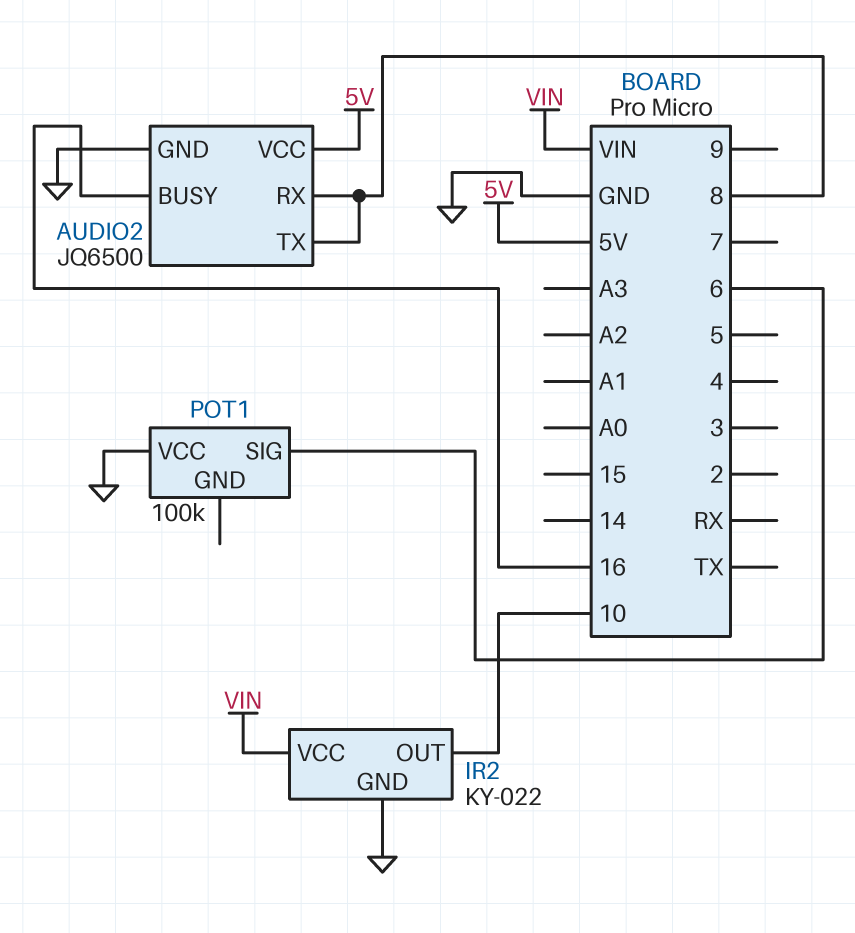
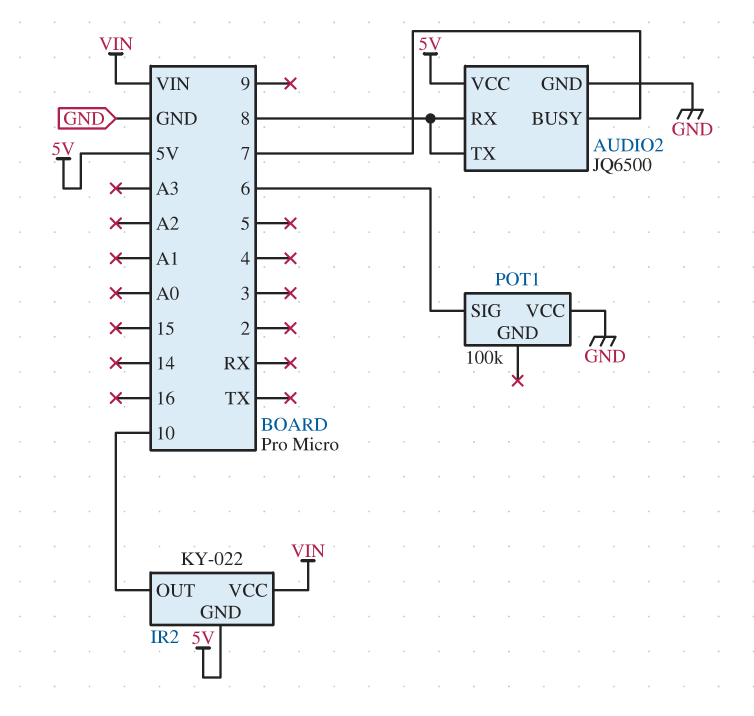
AUDIO2 pin BUSY: 16 -> 7
IR2 pin GND: GND -> 5V

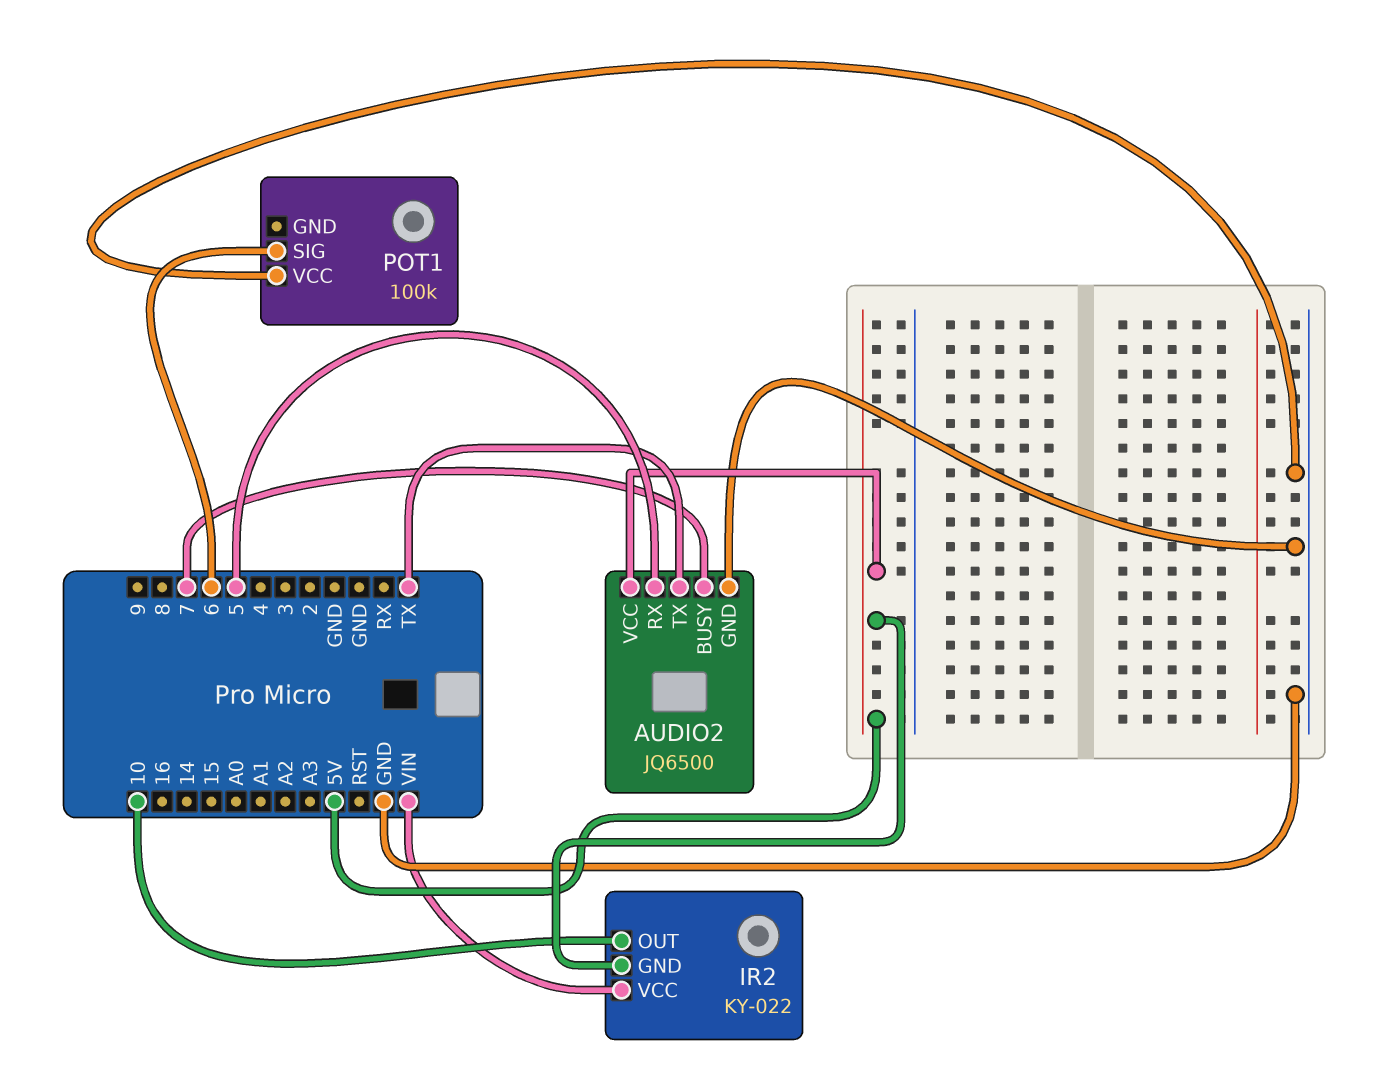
AUDIO2 pin RX: 8 -> 5
AUDIO2 pin TX: 8 -> TX

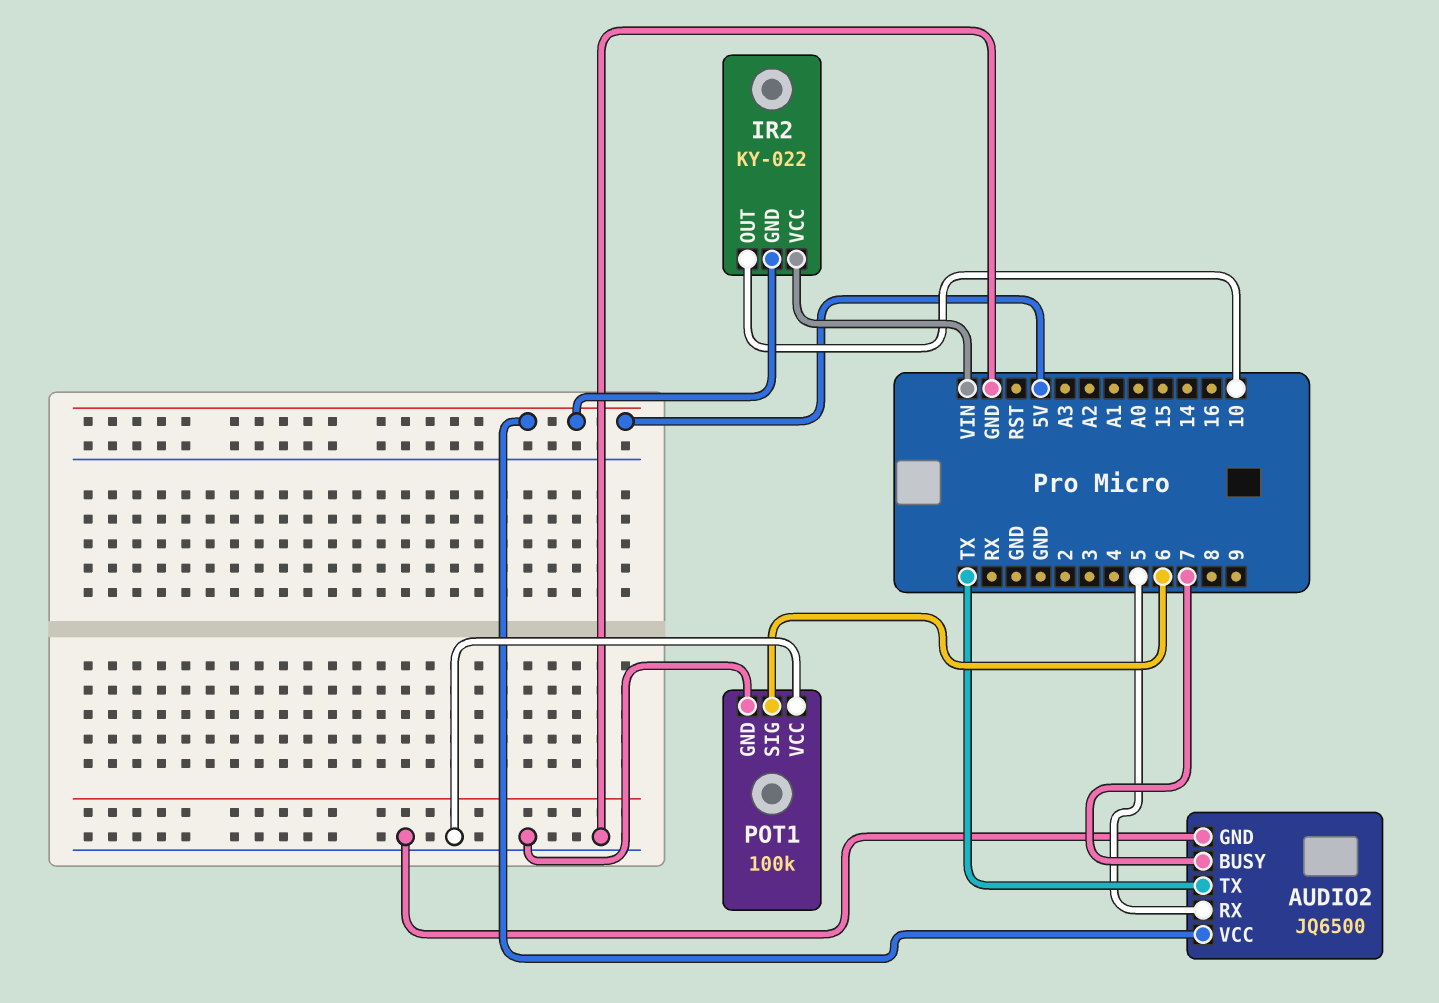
POT1 pin GND: none -> GND

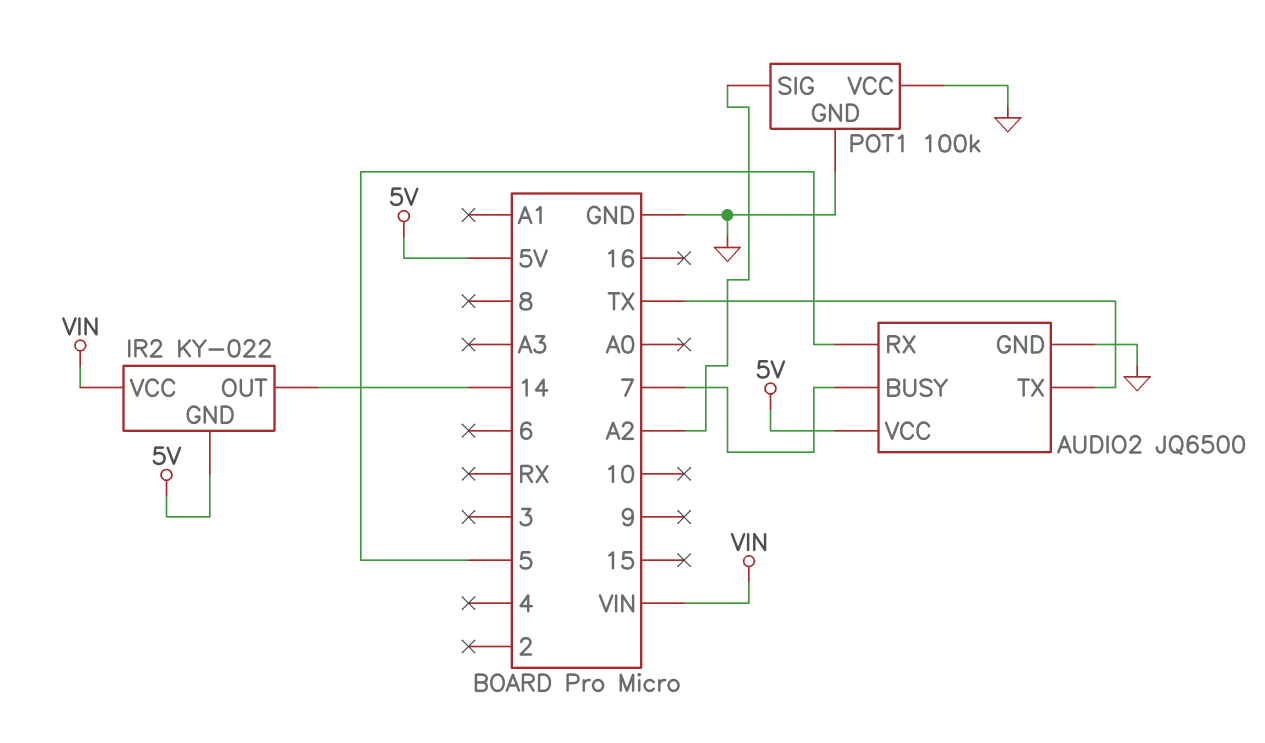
IR2 pin OUT: 10 -> 14
POT1 pin SIG: 6 -> A2

